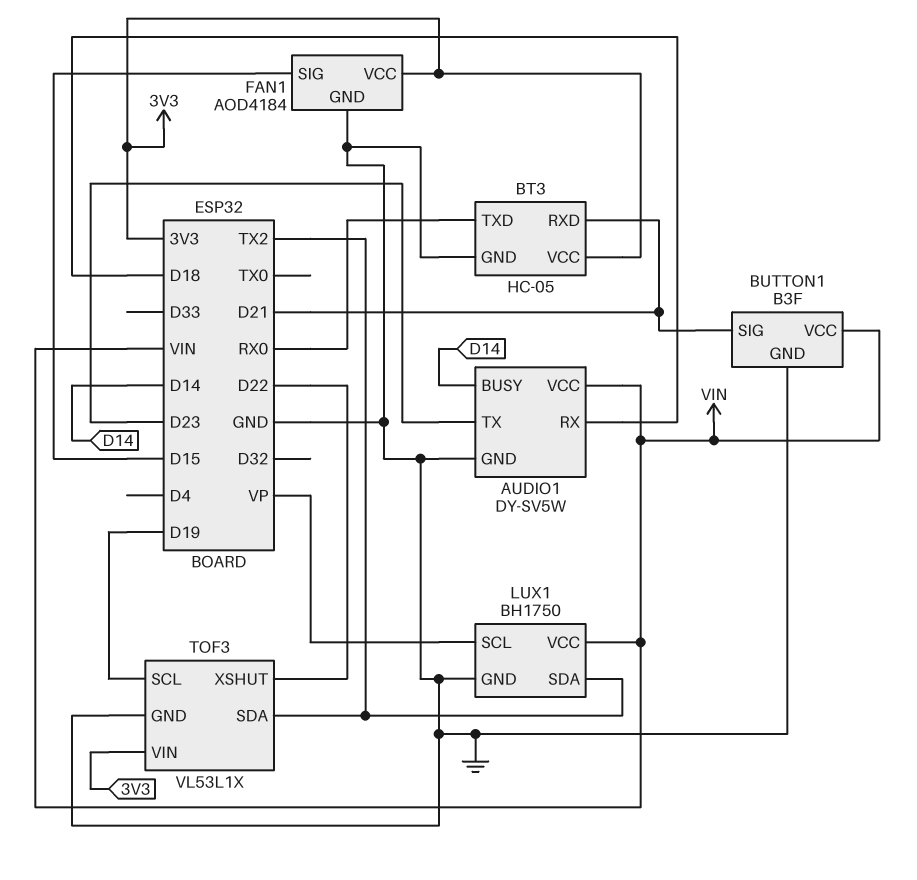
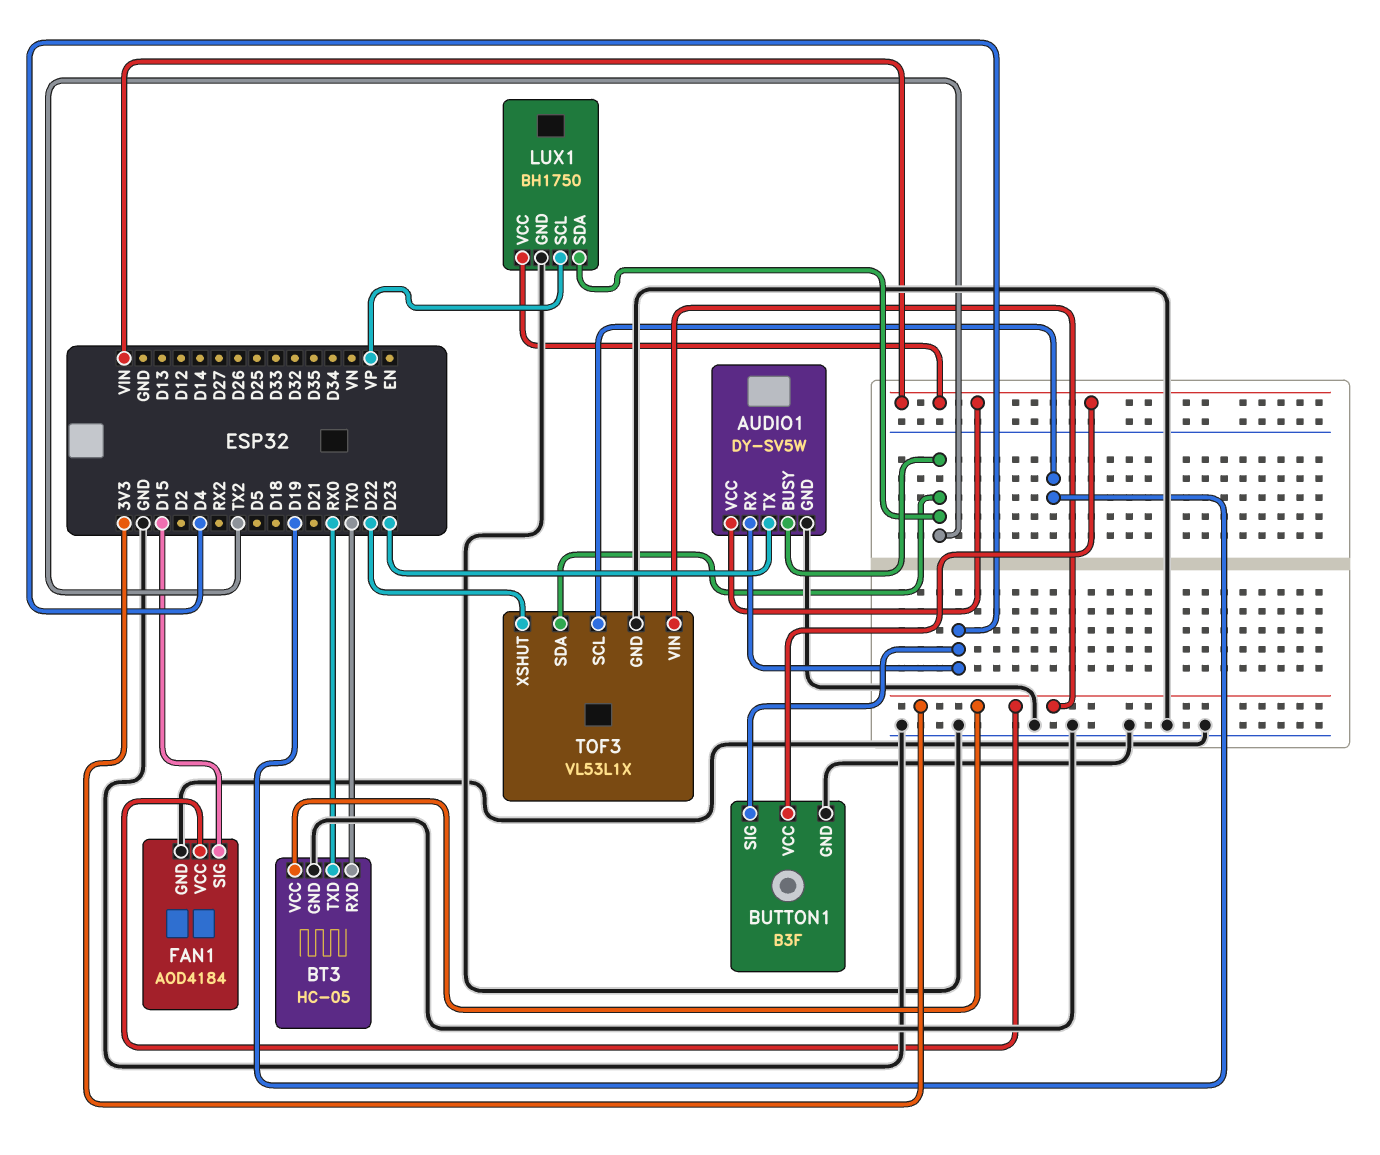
AUDIO1 pin BUSY: D14 -> TX2
AUDIO1 pin RX: D18 -> D4
BT3 pin RXD: D21 -> TX0
BUTTON1 pin SIG: D21 -> D4

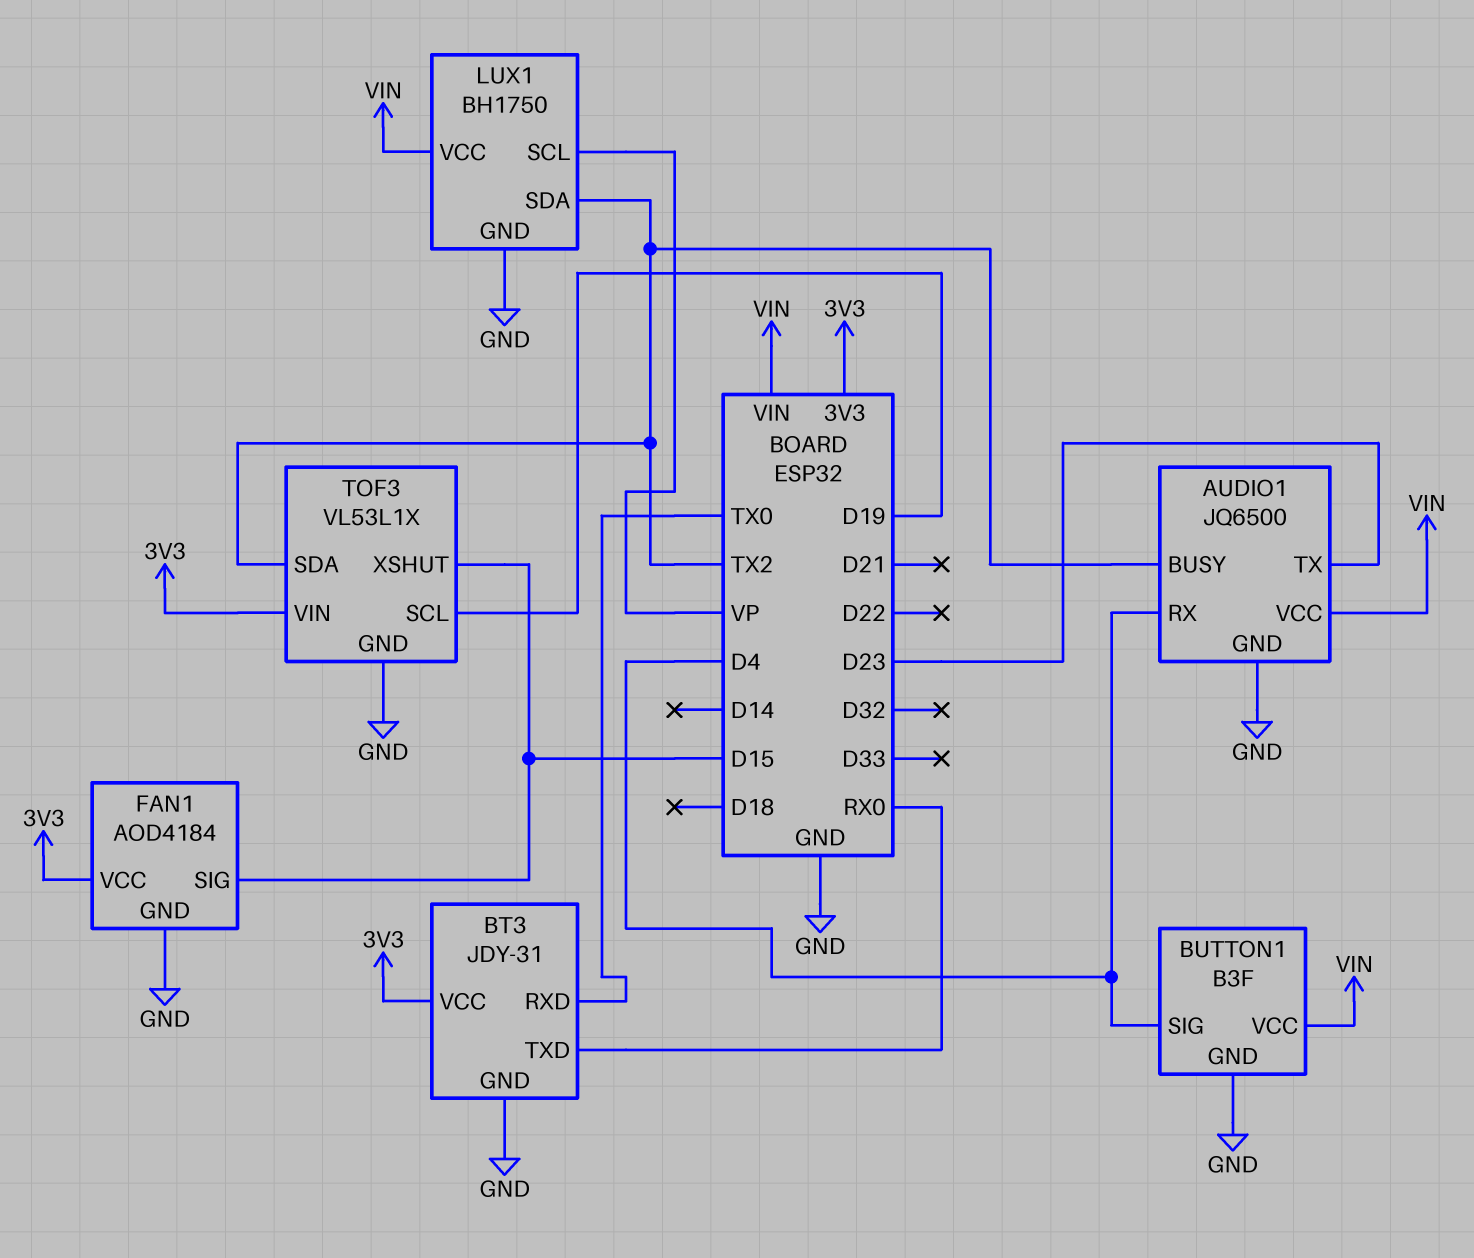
AUDIO1: DY-SV5W -> JQ6500
BT3: HC-05 -> JDY-31
TOF3 pin XSHUT: D22 -> D15

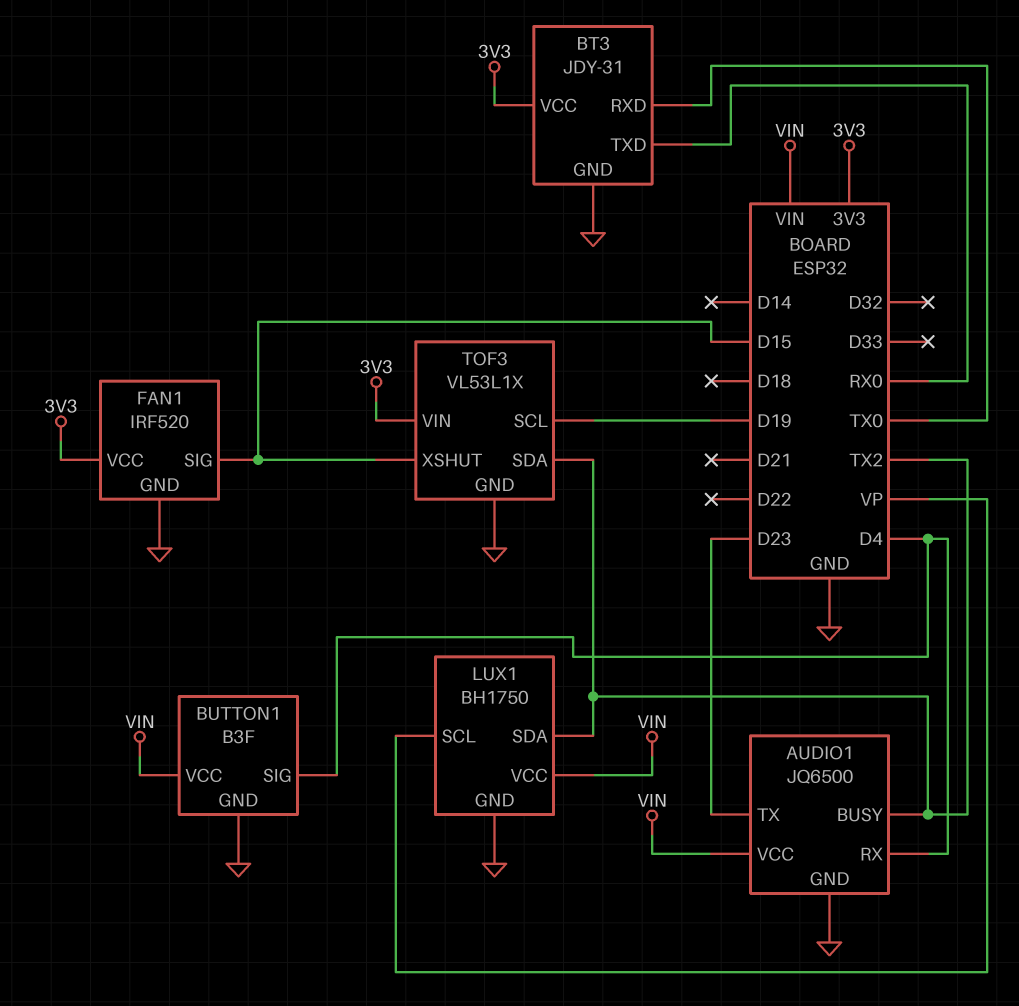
FAN1: AOD4184 -> IRF520

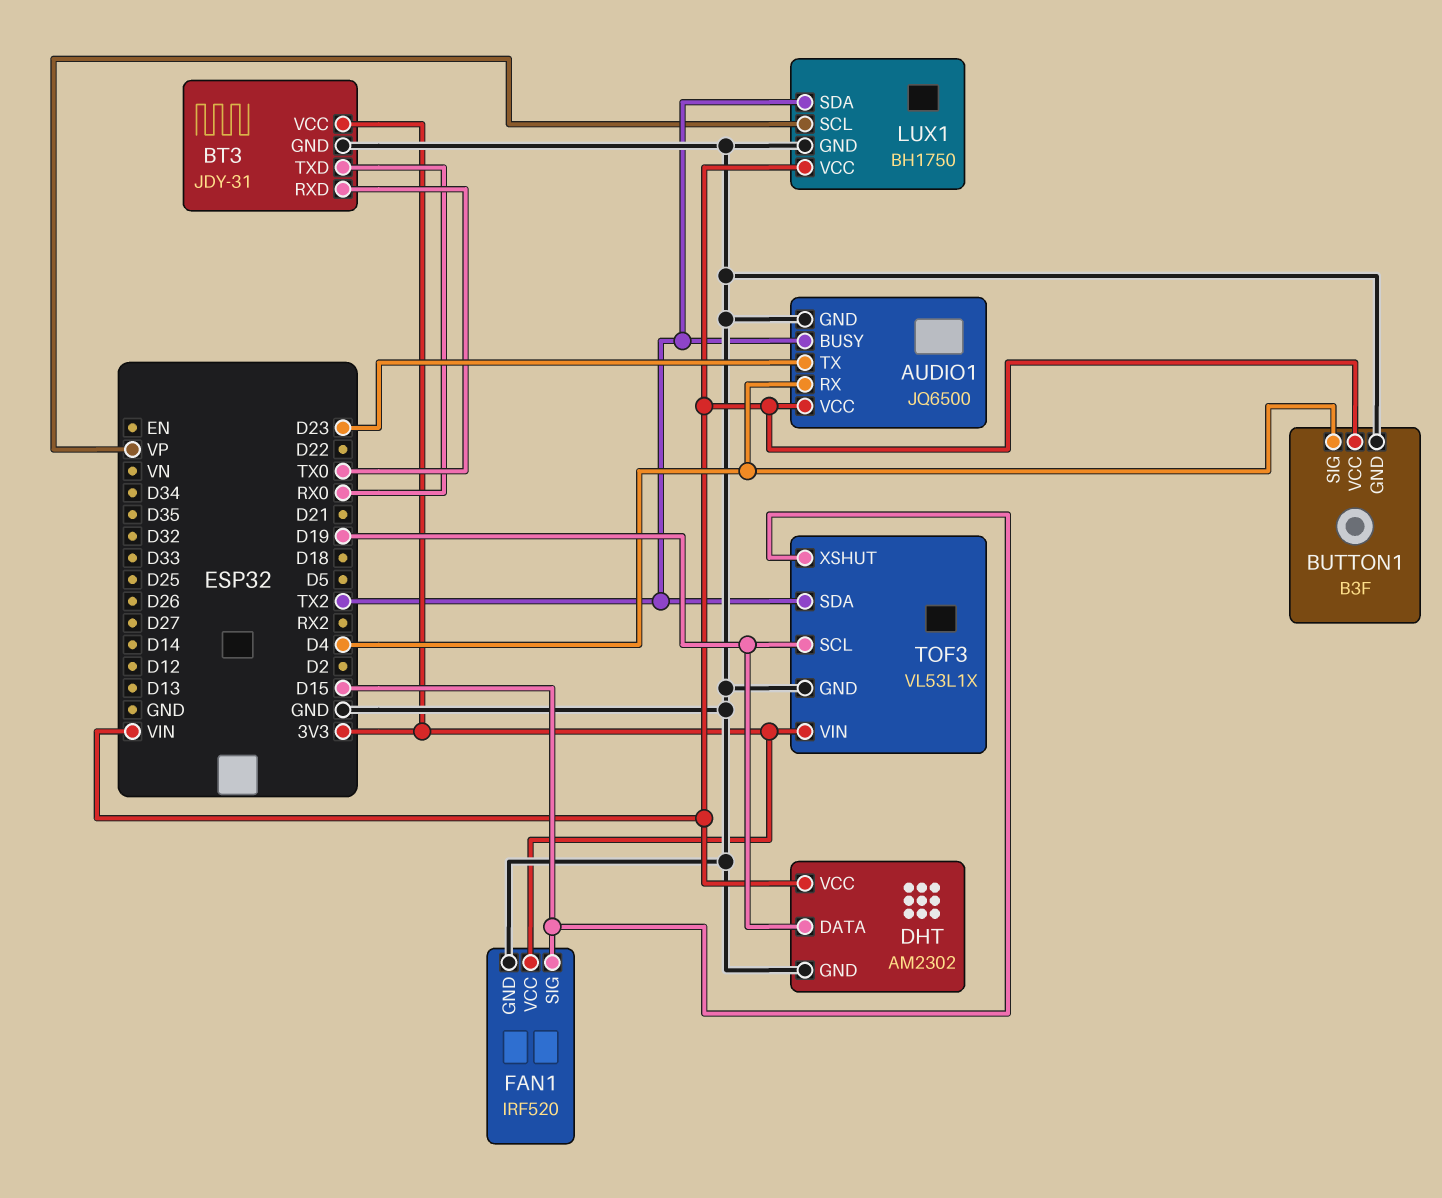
DHT: none -> AM2302
DHT pin DATA: none -> D19
DHT pin GND: none -> GND
DHT pin VCC: none -> VIN

